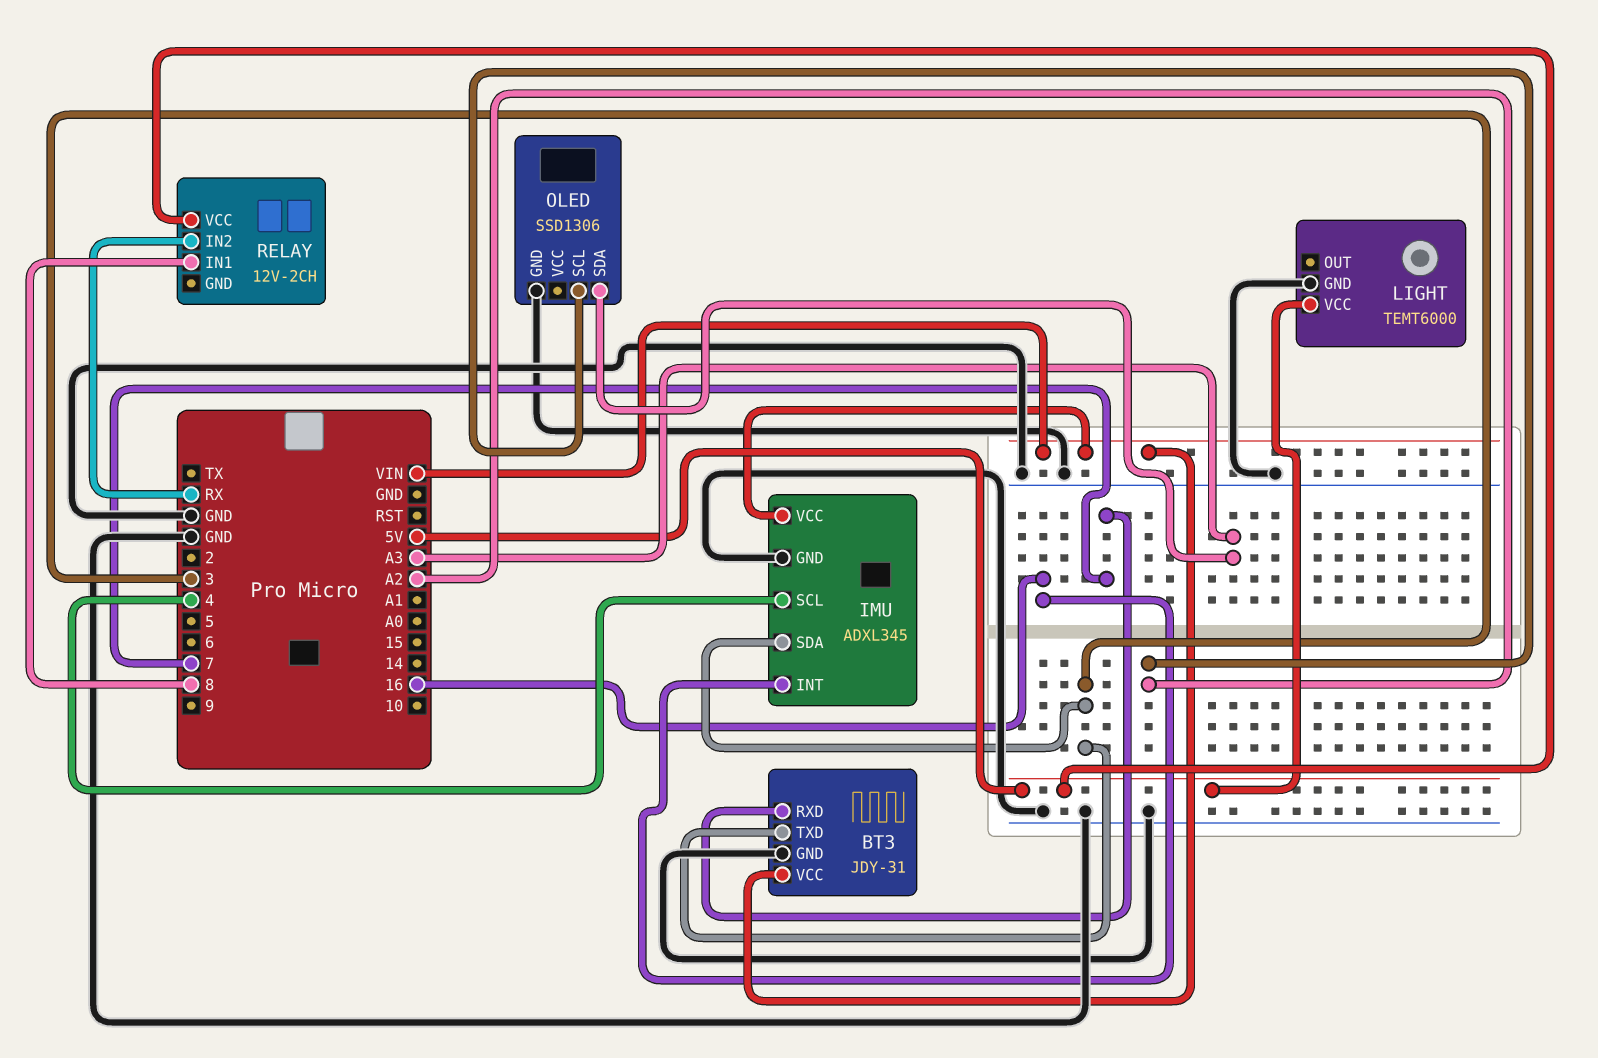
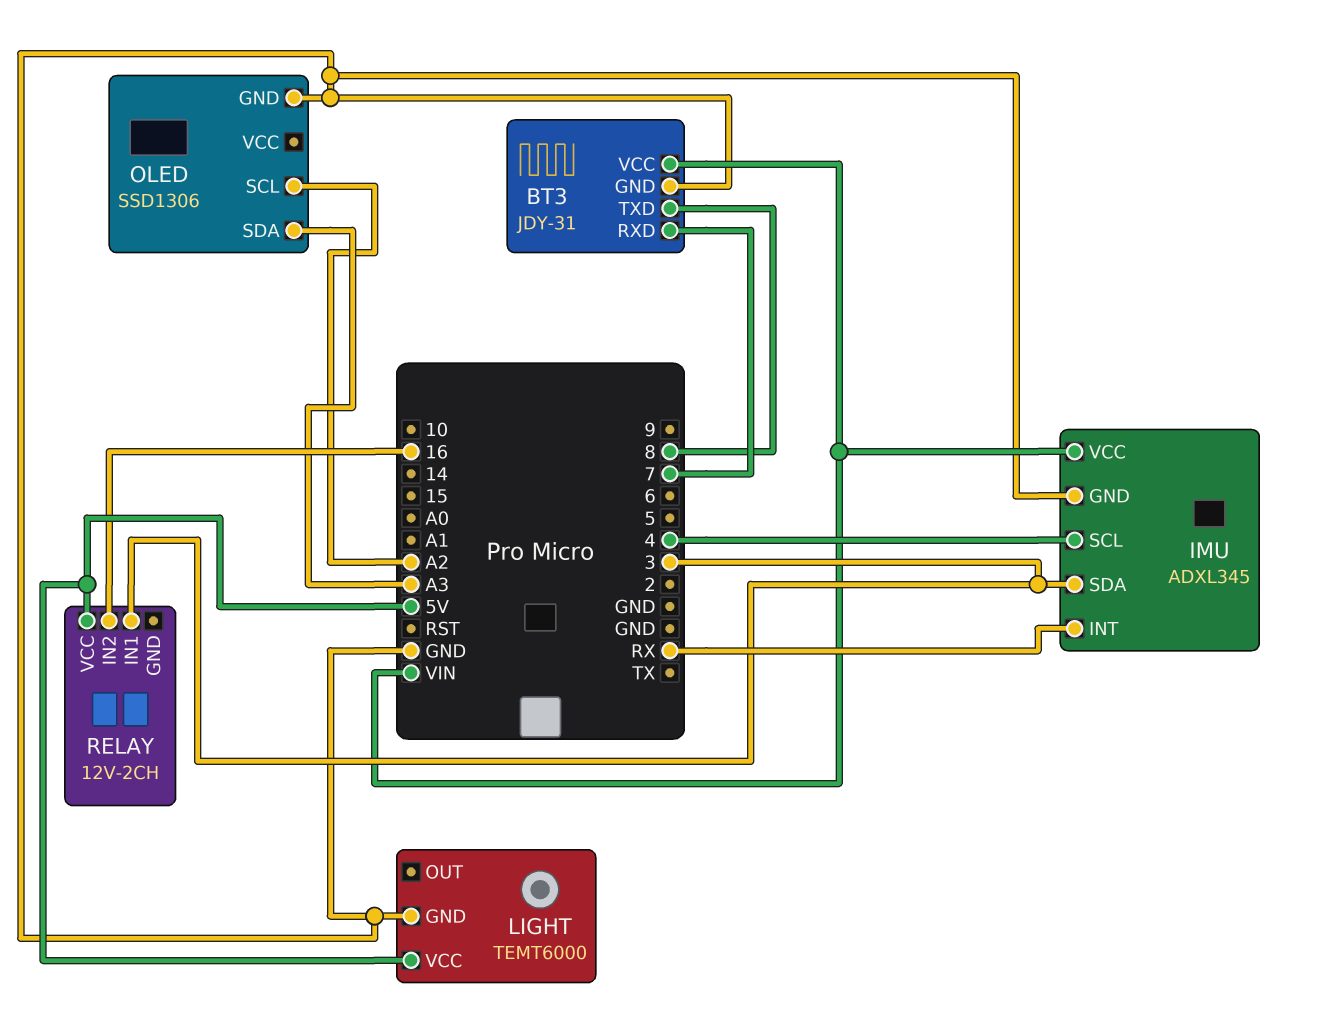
BT3 pin TXD: 3 -> 8
IMU pin INT: 16 -> RX
RELAY pin IN1: 8 -> 3
RELAY pin IN2: RX -> 16

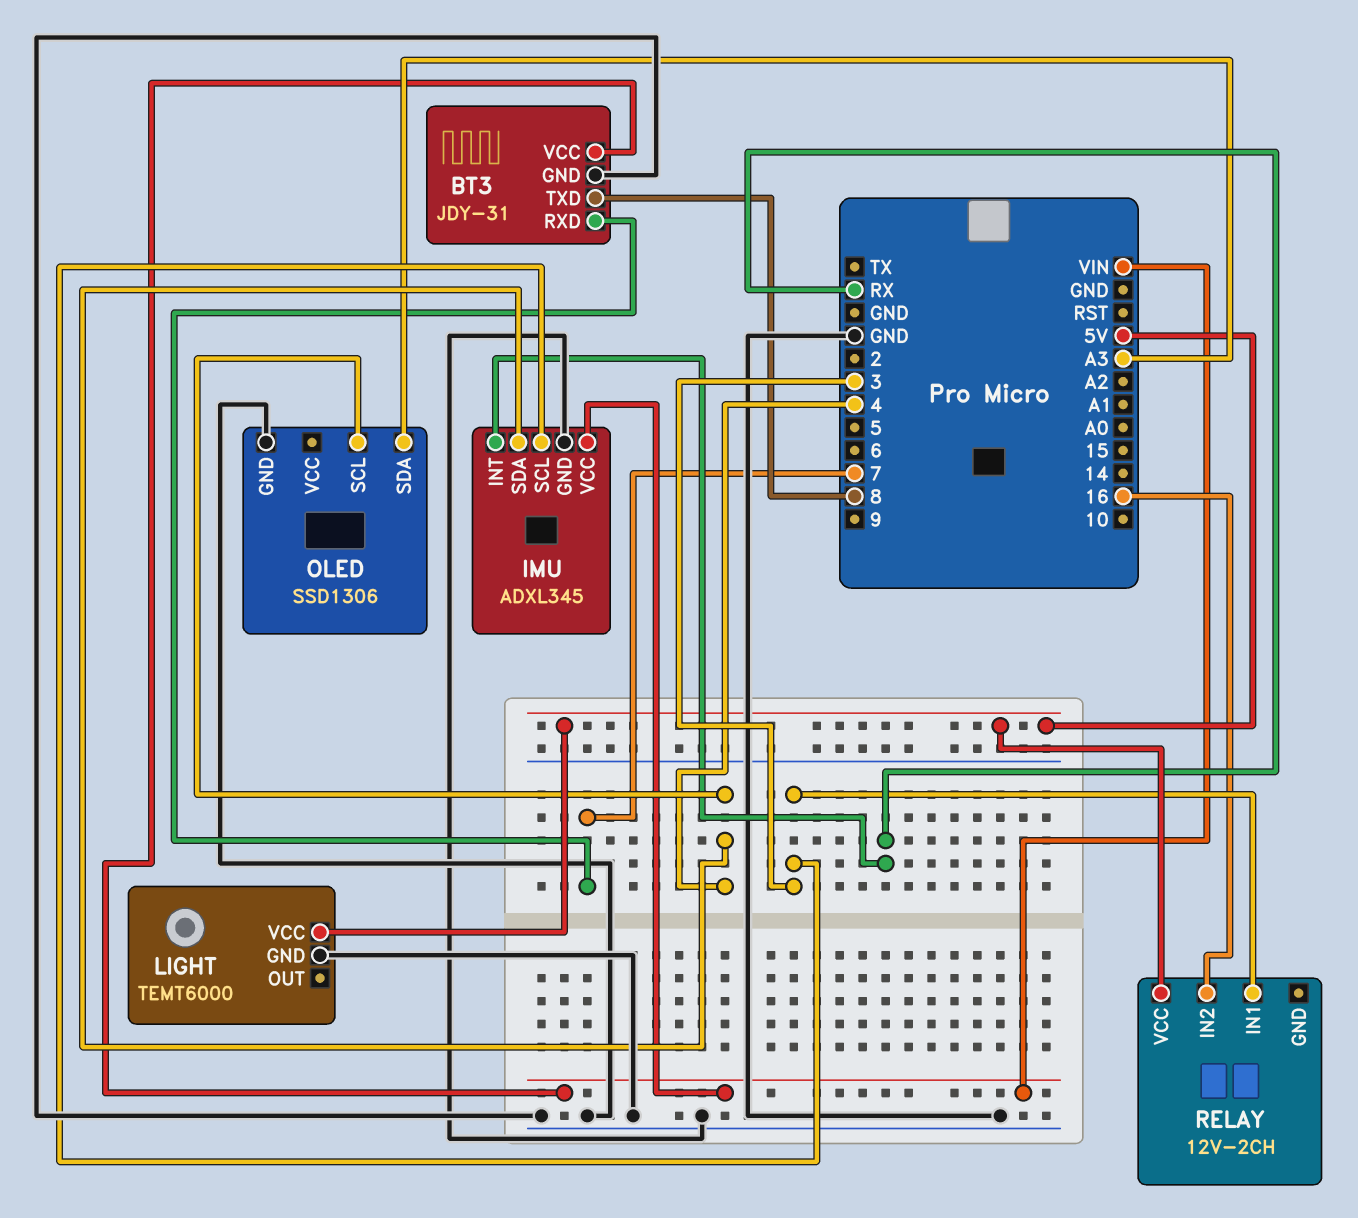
IMU pin SCL: 4 -> 3
IMU pin SDA: 3 -> 4
OLED pin SCL: A2 -> 4

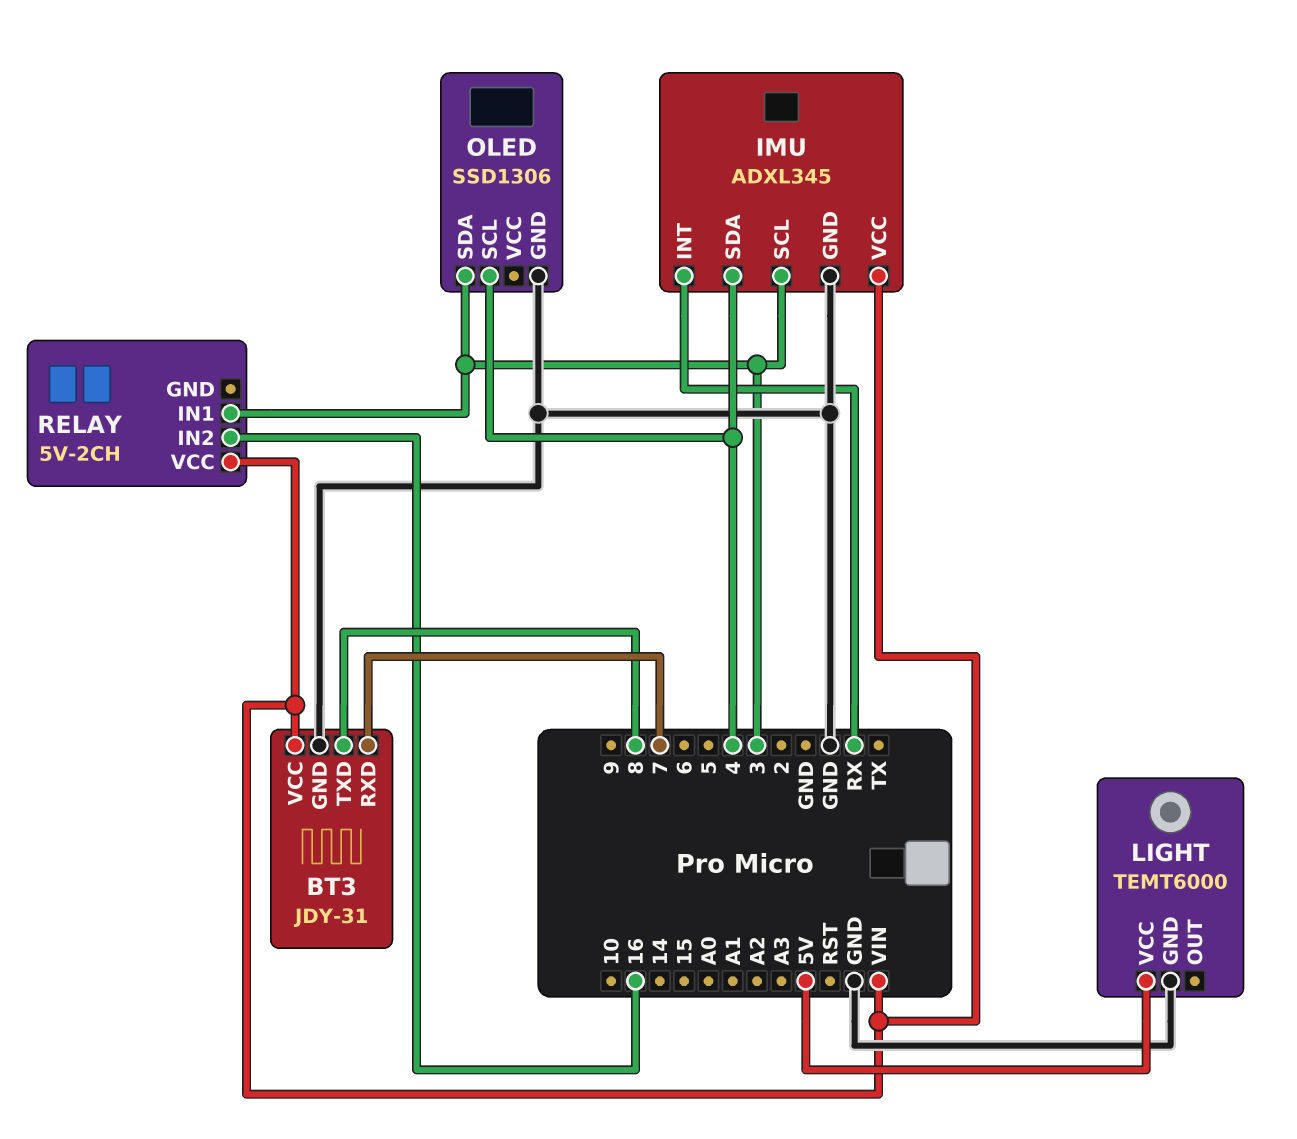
OLED pin SDA: A3 -> 3
RELAY: 12V-2CH -> 5V-2CH
RELAY pin VCC: 5V -> VIN

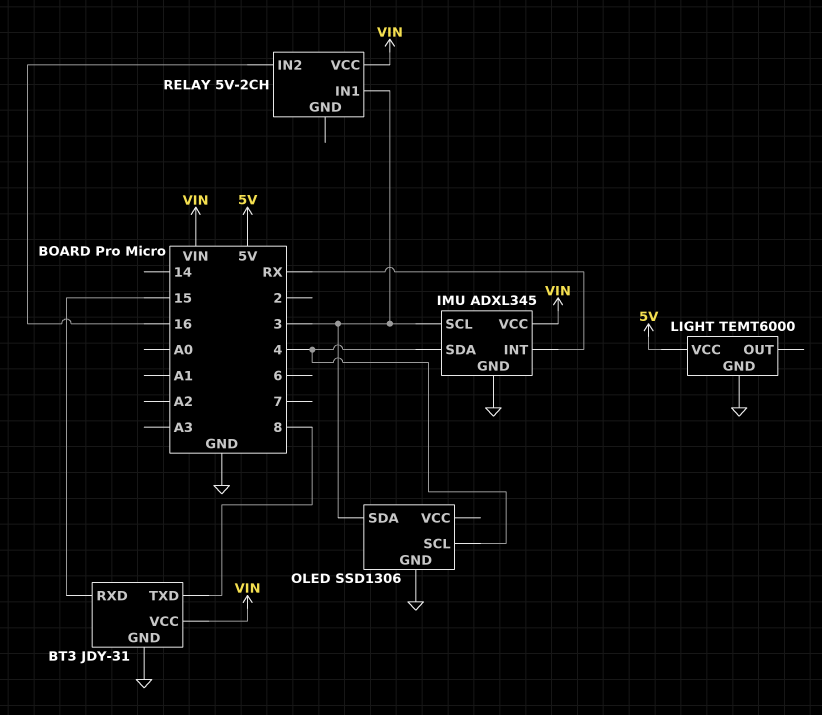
BT3 pin RXD: 7 -> 15

